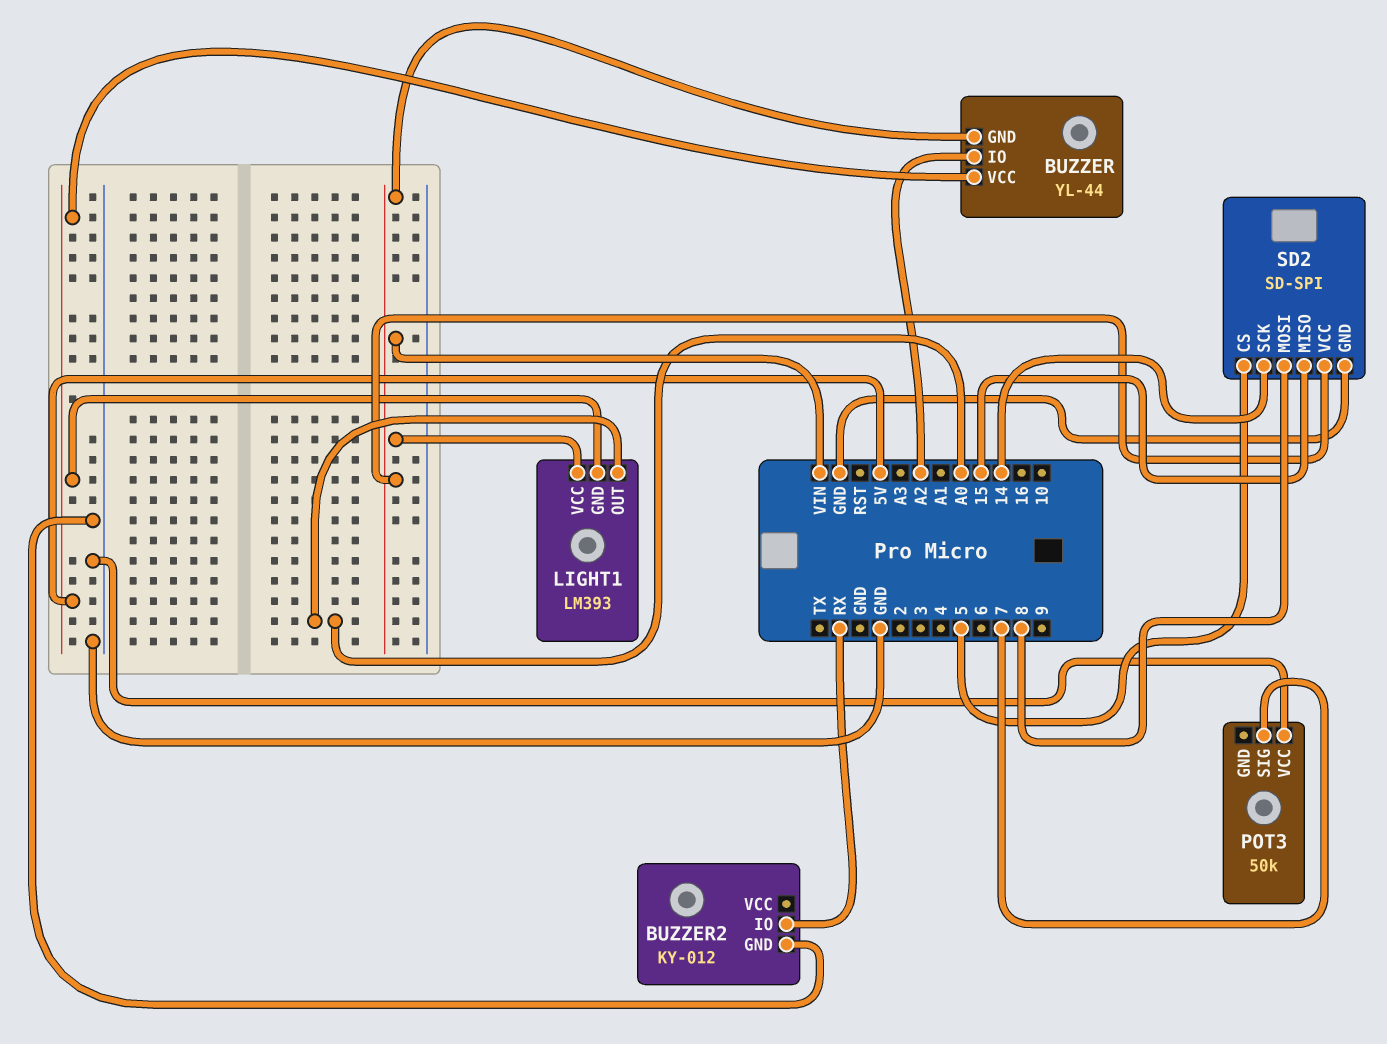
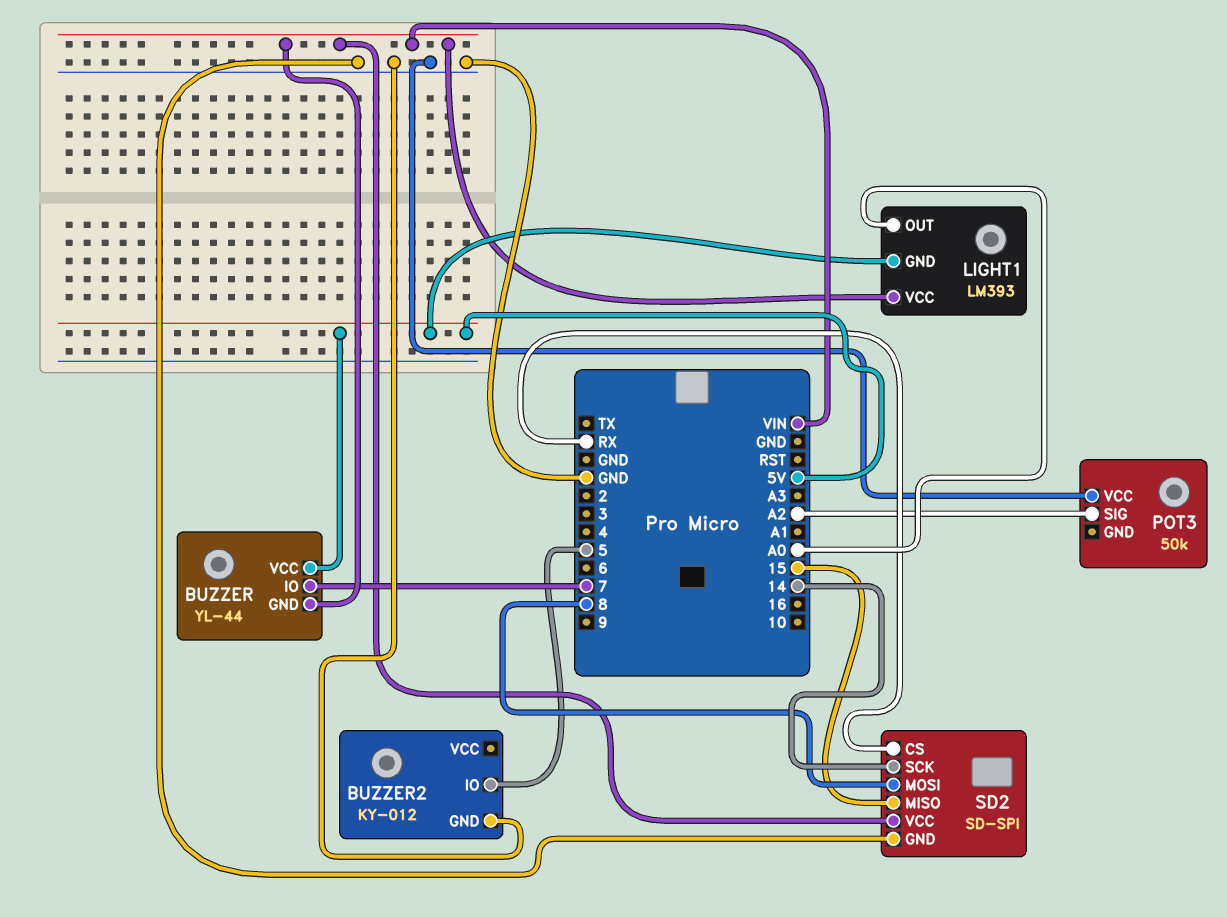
BUZZER pin IO: A2 -> 7
BUZZER2 pin IO: RX -> 5
POT3 pin SIG: 7 -> A2
SD2 pin CS: 5 -> RX

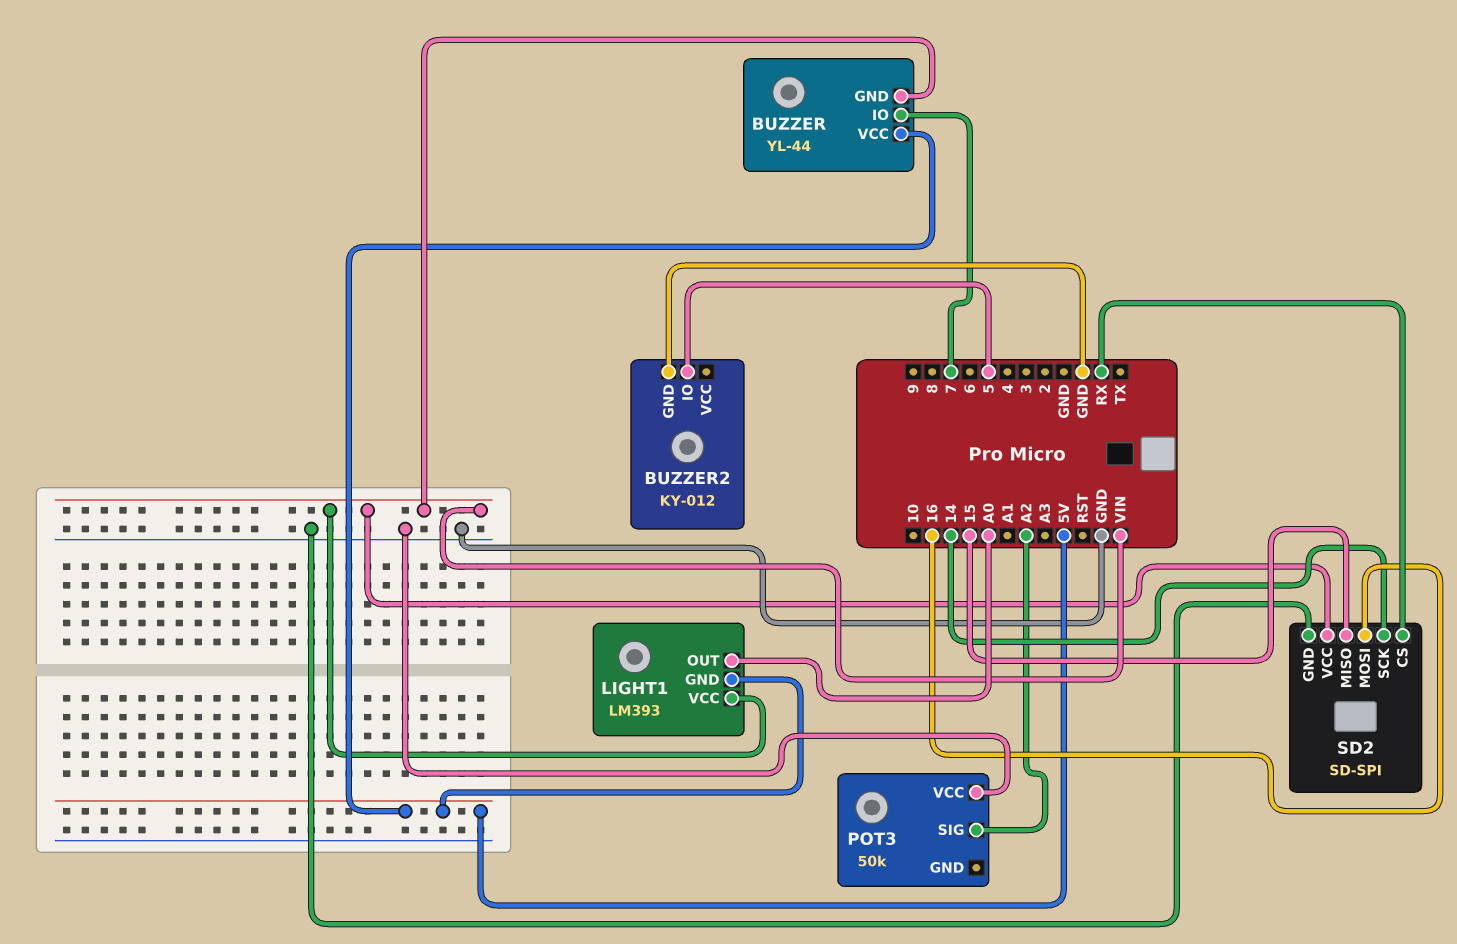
SD2 pin MOSI: 8 -> 16

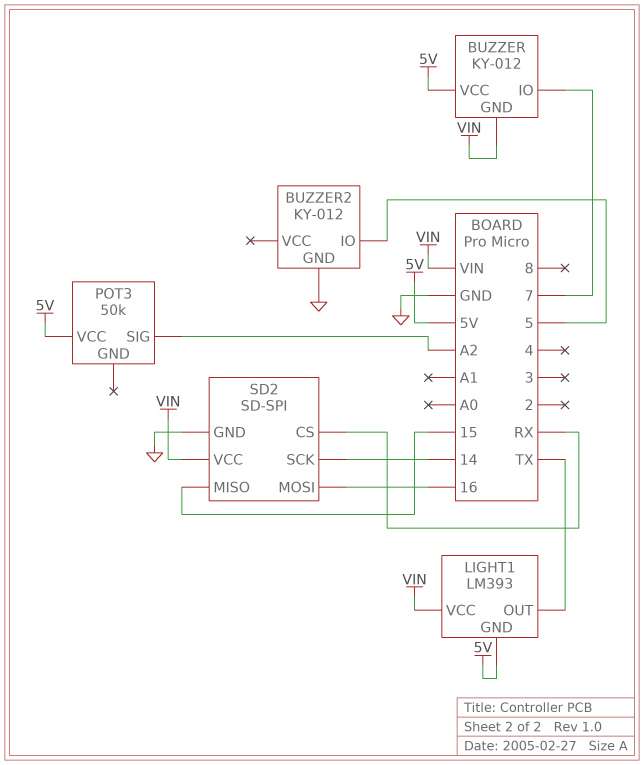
BUZZER: YL-44 -> KY-012
LIGHT1 pin OUT: A0 -> TX
POT3 pin VCC: GND -> 5V

